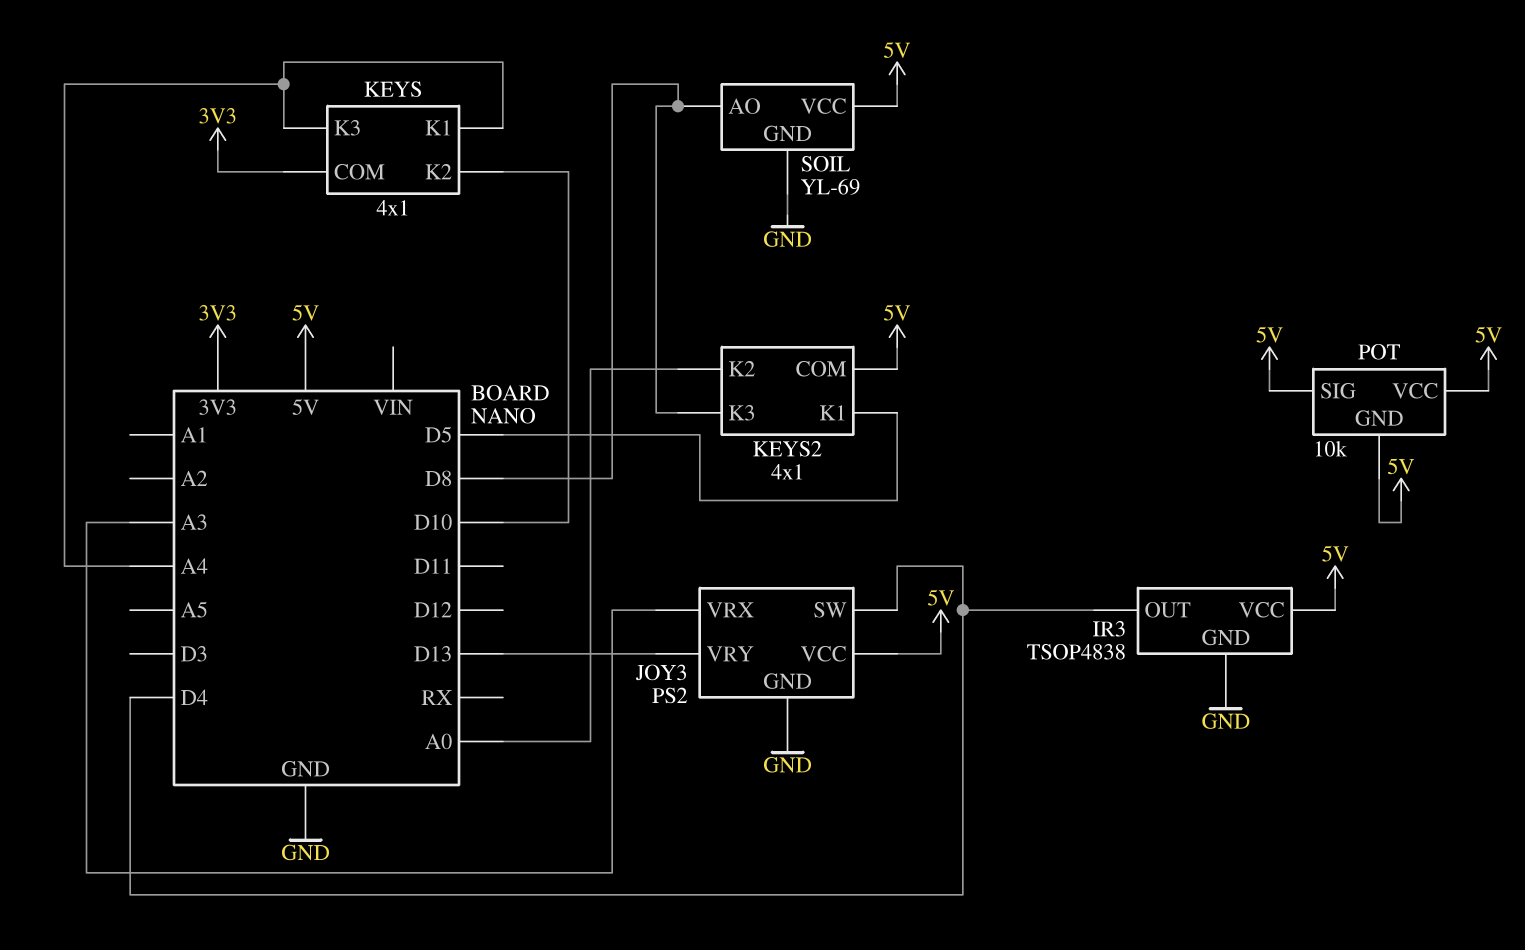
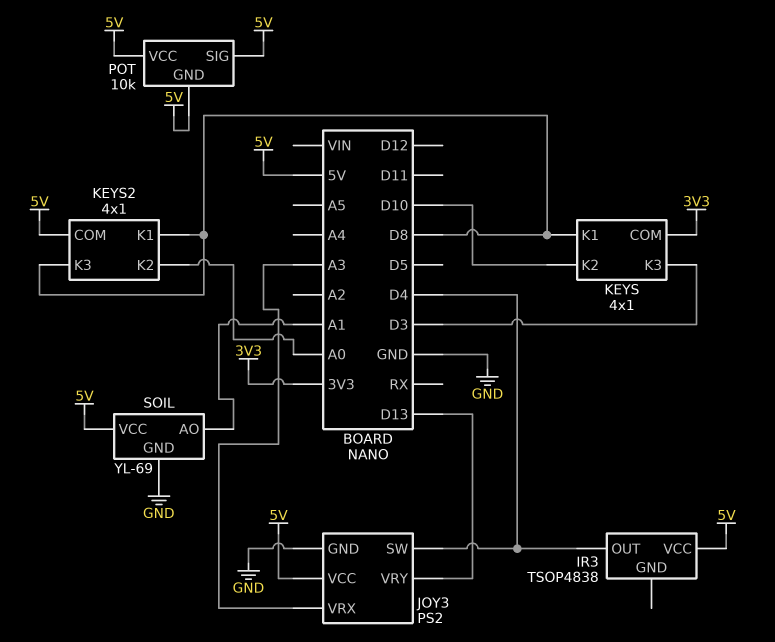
IR3 pin GND: GND -> none
KEYS pin K1: A4 -> D8
KEYS pin K3: A4 -> D3
KEYS2 pin K1: D5 -> D8
SOIL pin AO: D8 -> A1

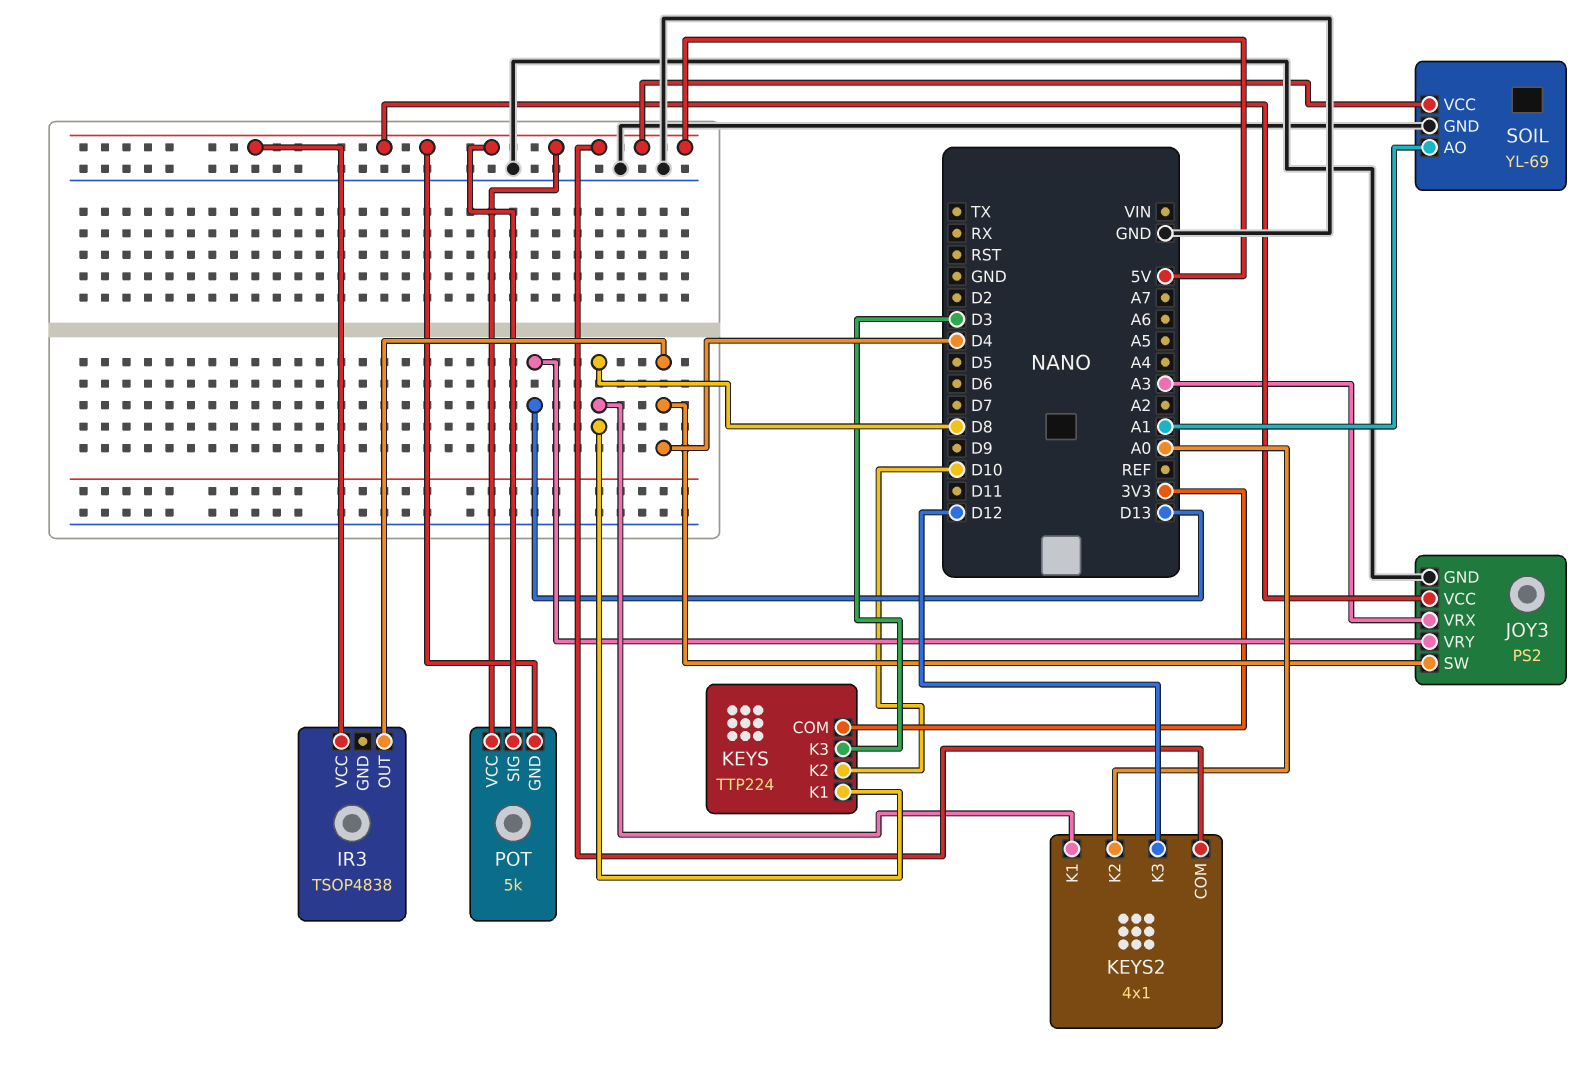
KEYS: 4x1 -> TTP224
KEYS2 pin K3: D8 -> D12
POT: 10k -> 5k

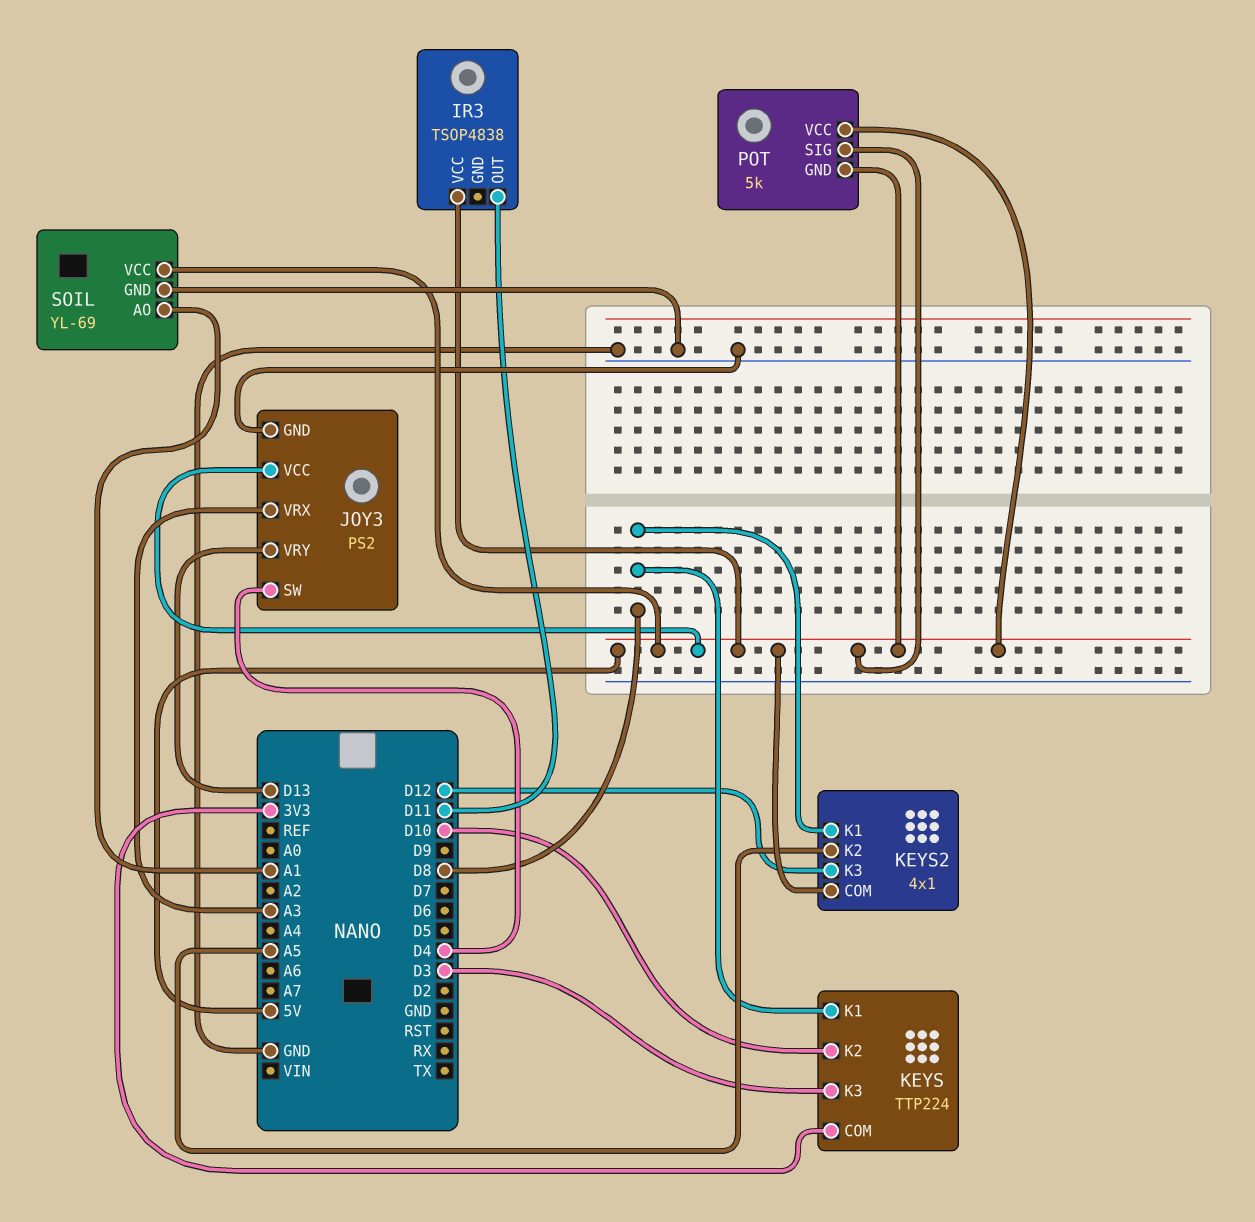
IR3 pin OUT: D4 -> D11
KEYS2 pin K2: A0 -> A5

